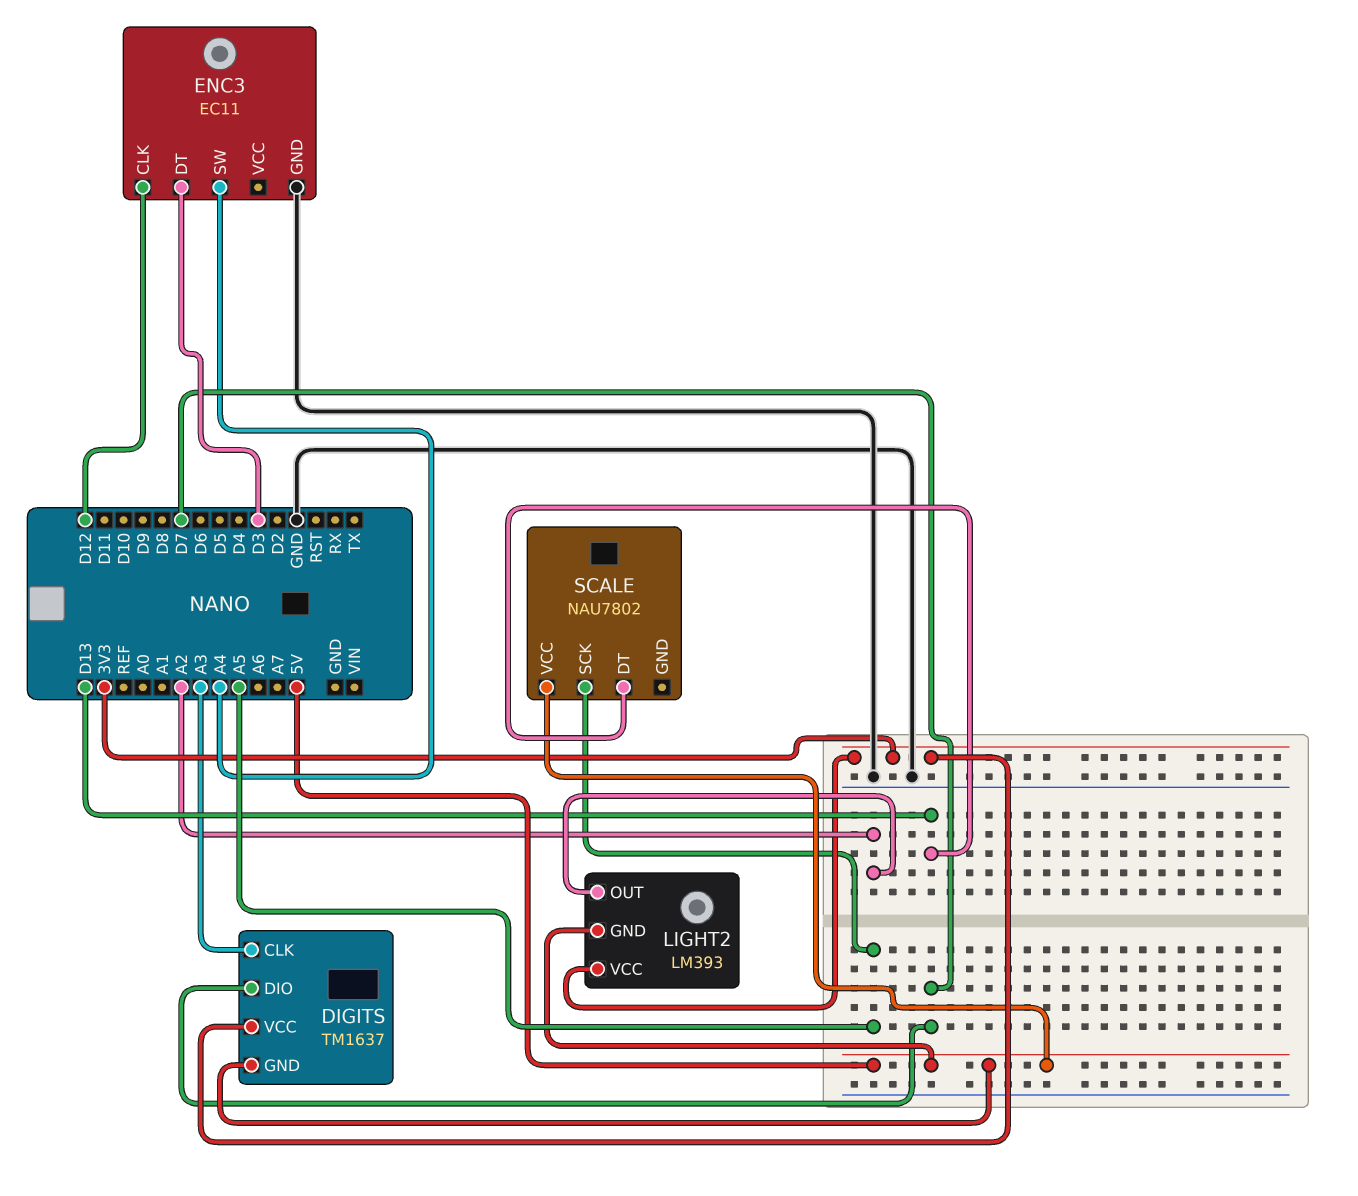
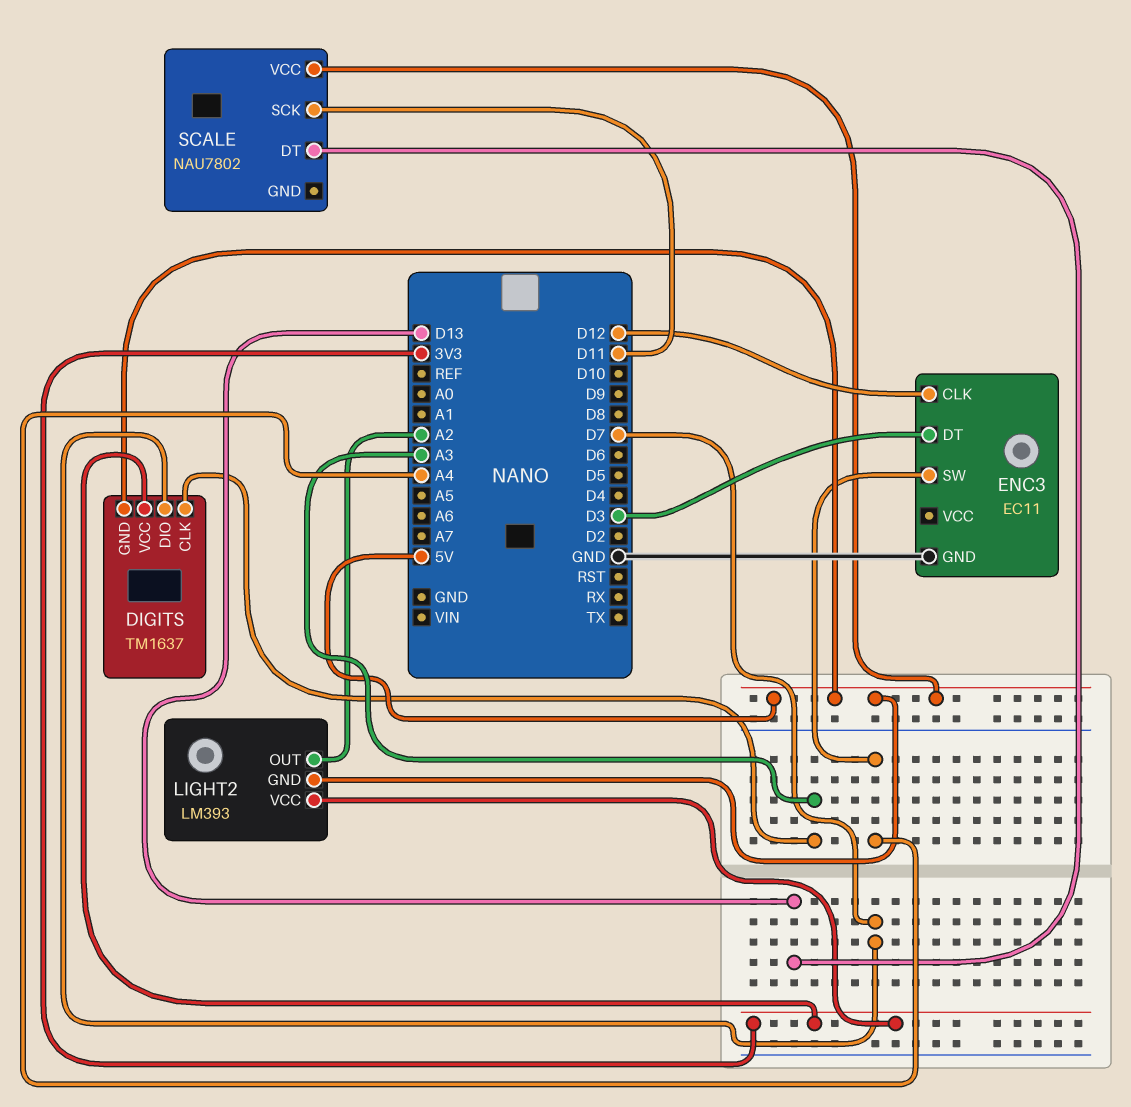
SCALE pin SCK: A5 -> D11

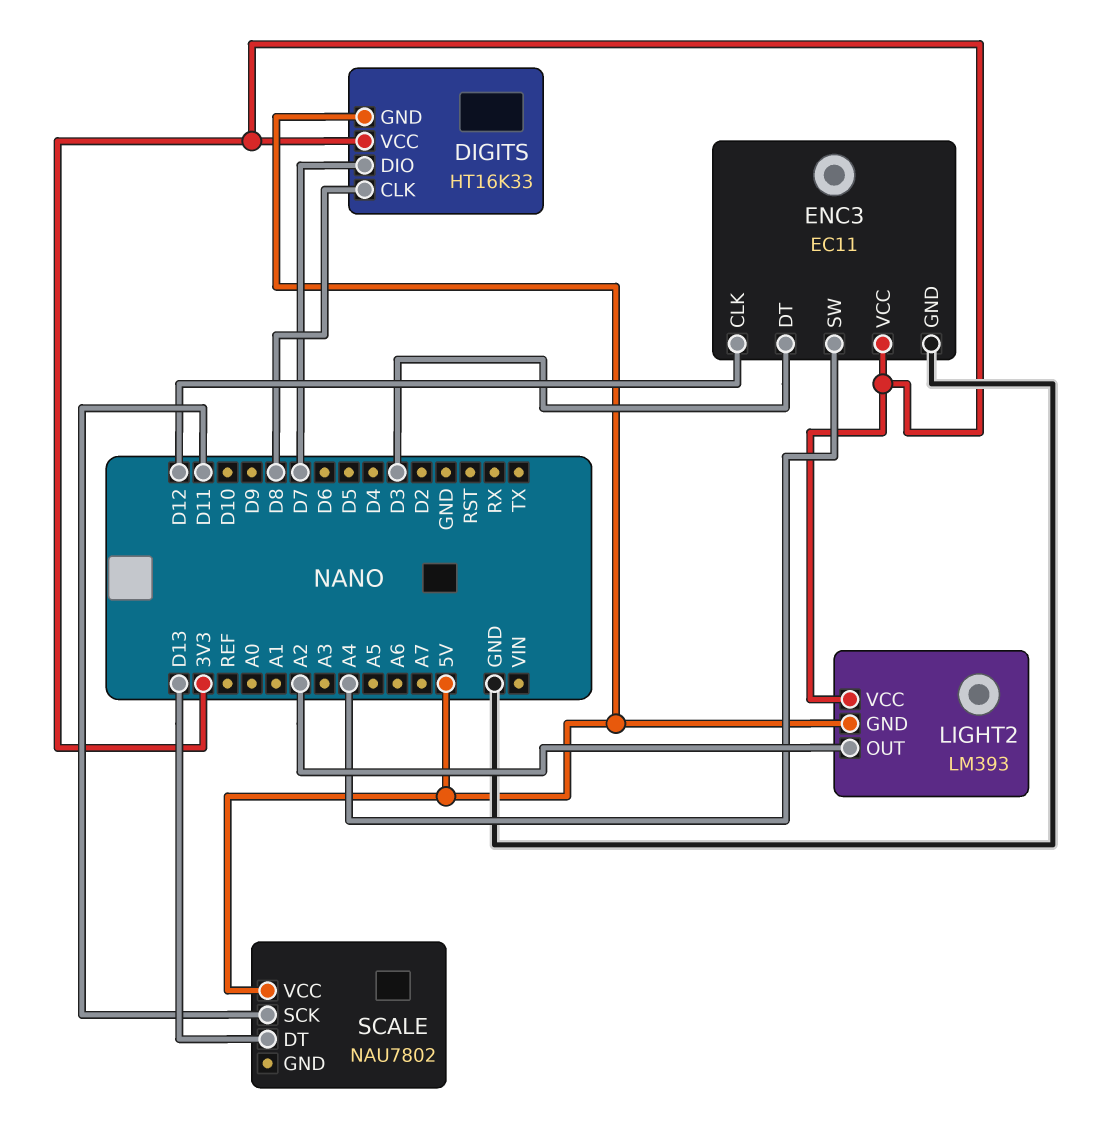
DIGITS: TM1637 -> HT16K33
DIGITS pin CLK: A3 -> D8
ENC3 pin VCC: none -> 3V3

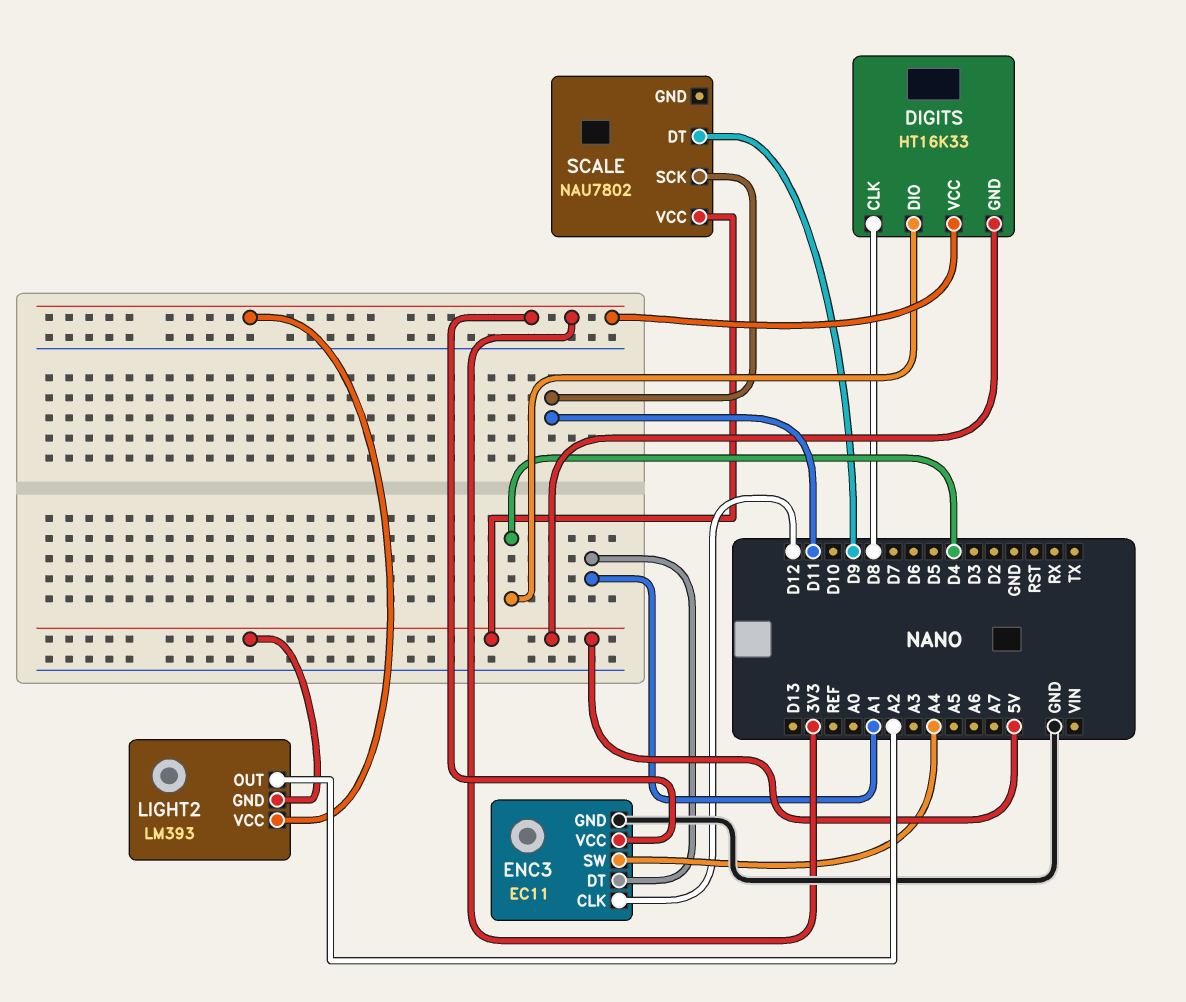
DIGITS pin DIO: D7 -> D4
ENC3 pin DT: D3 -> A1
SCALE pin DT: D13 -> D9

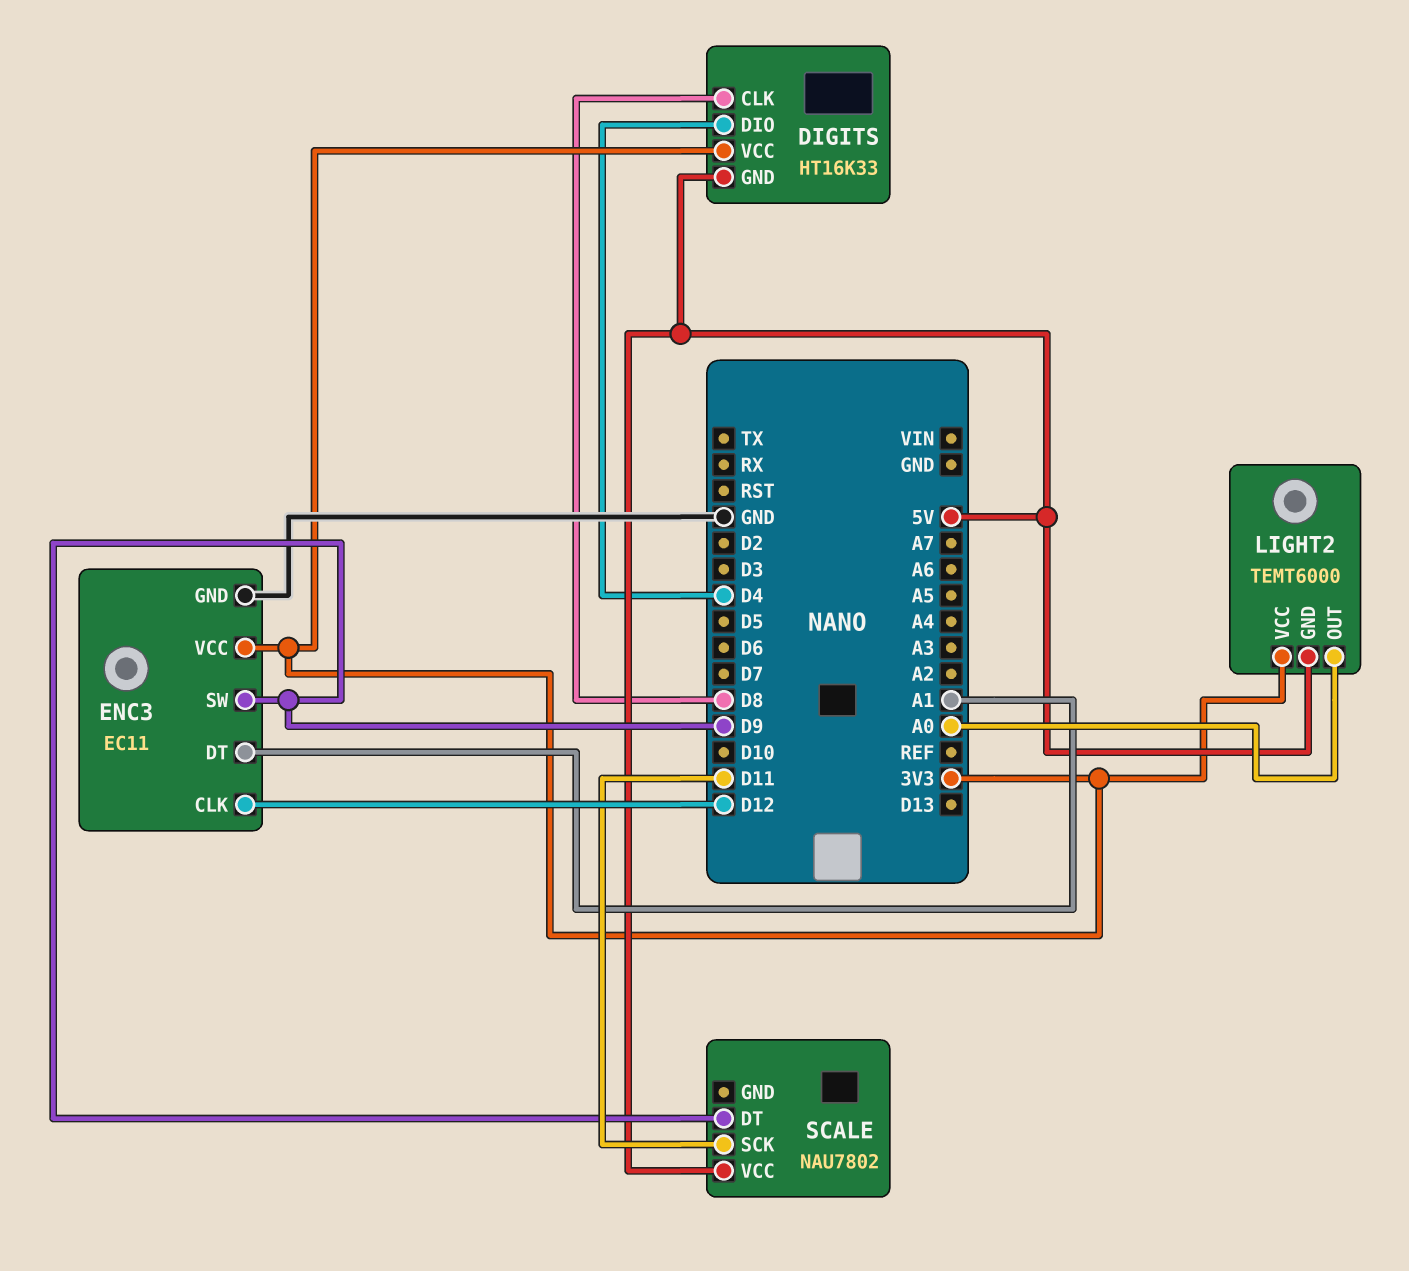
ENC3 pin SW: A4 -> D9
LIGHT2: LM393 -> TEMT6000
LIGHT2 pin OUT: A2 -> A0

